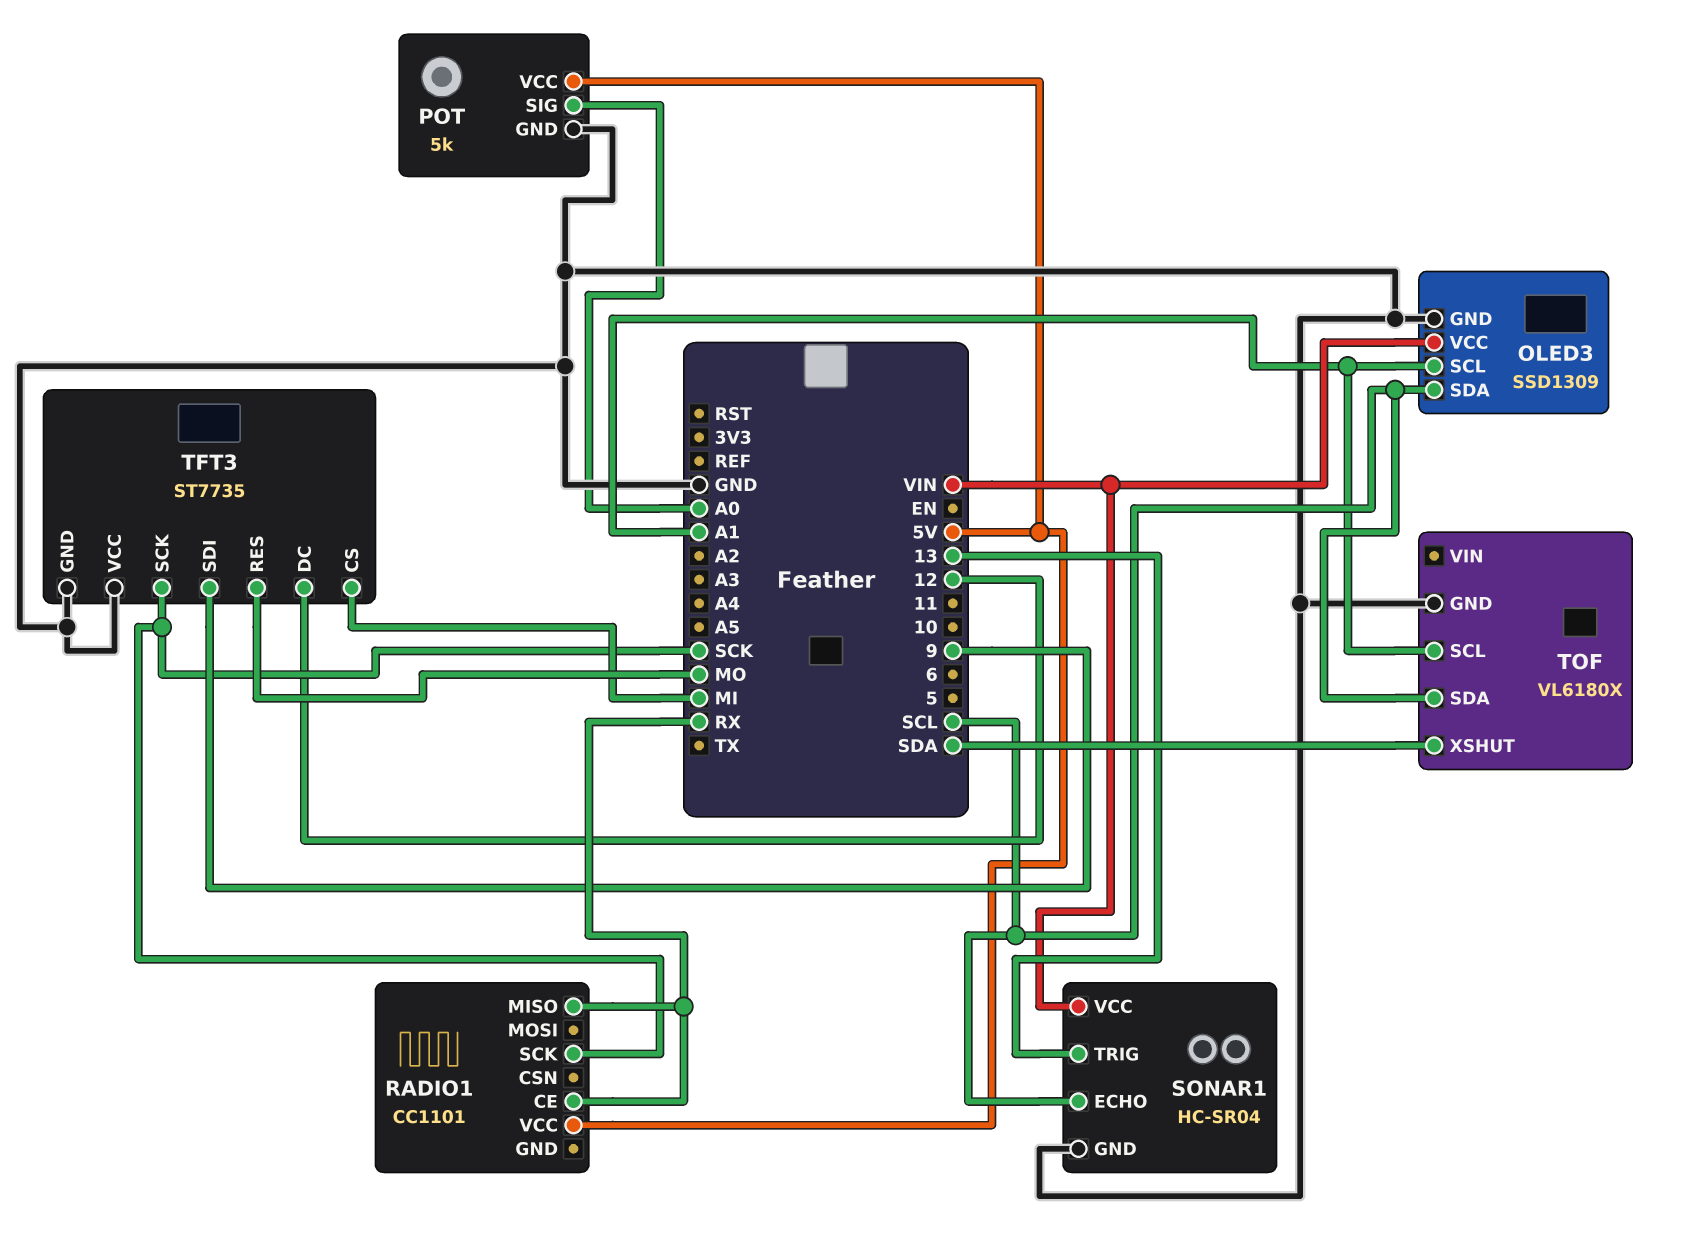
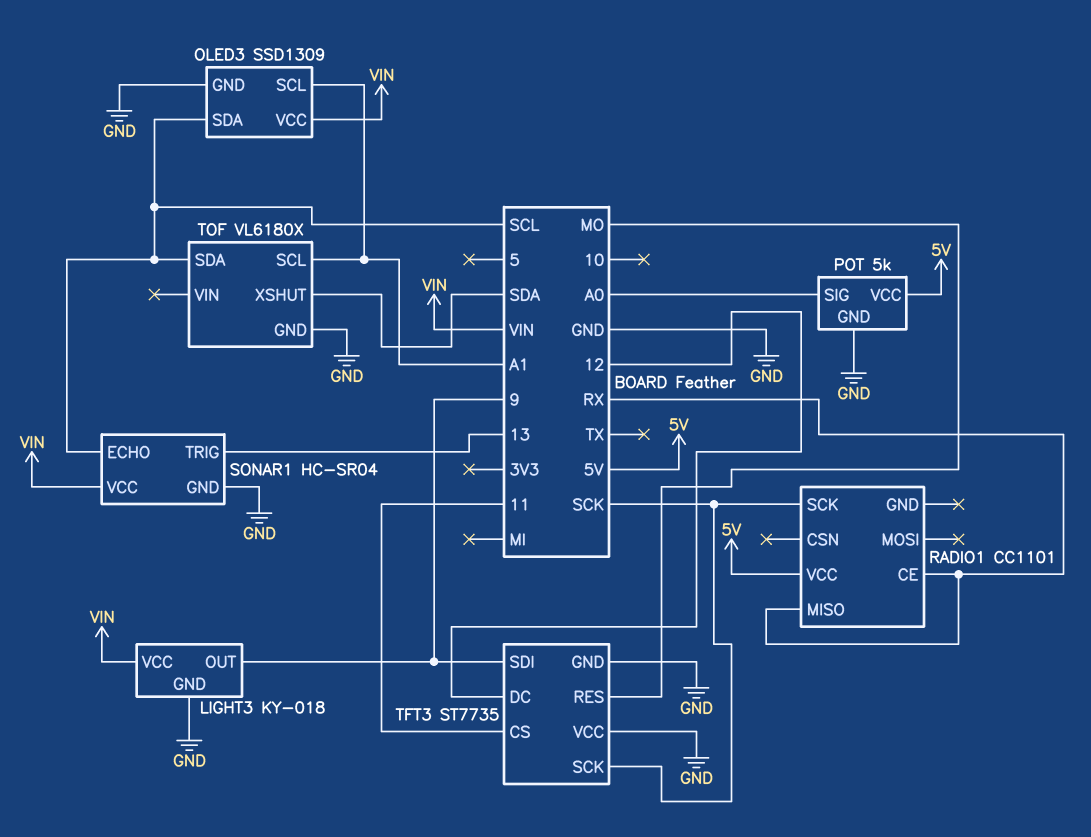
LIGHT3: none -> KY-018
LIGHT3 pin GND: none -> GND
LIGHT3 pin OUT: none -> 9
LIGHT3 pin VCC: none -> VIN
TFT3 pin CS: MI -> 11

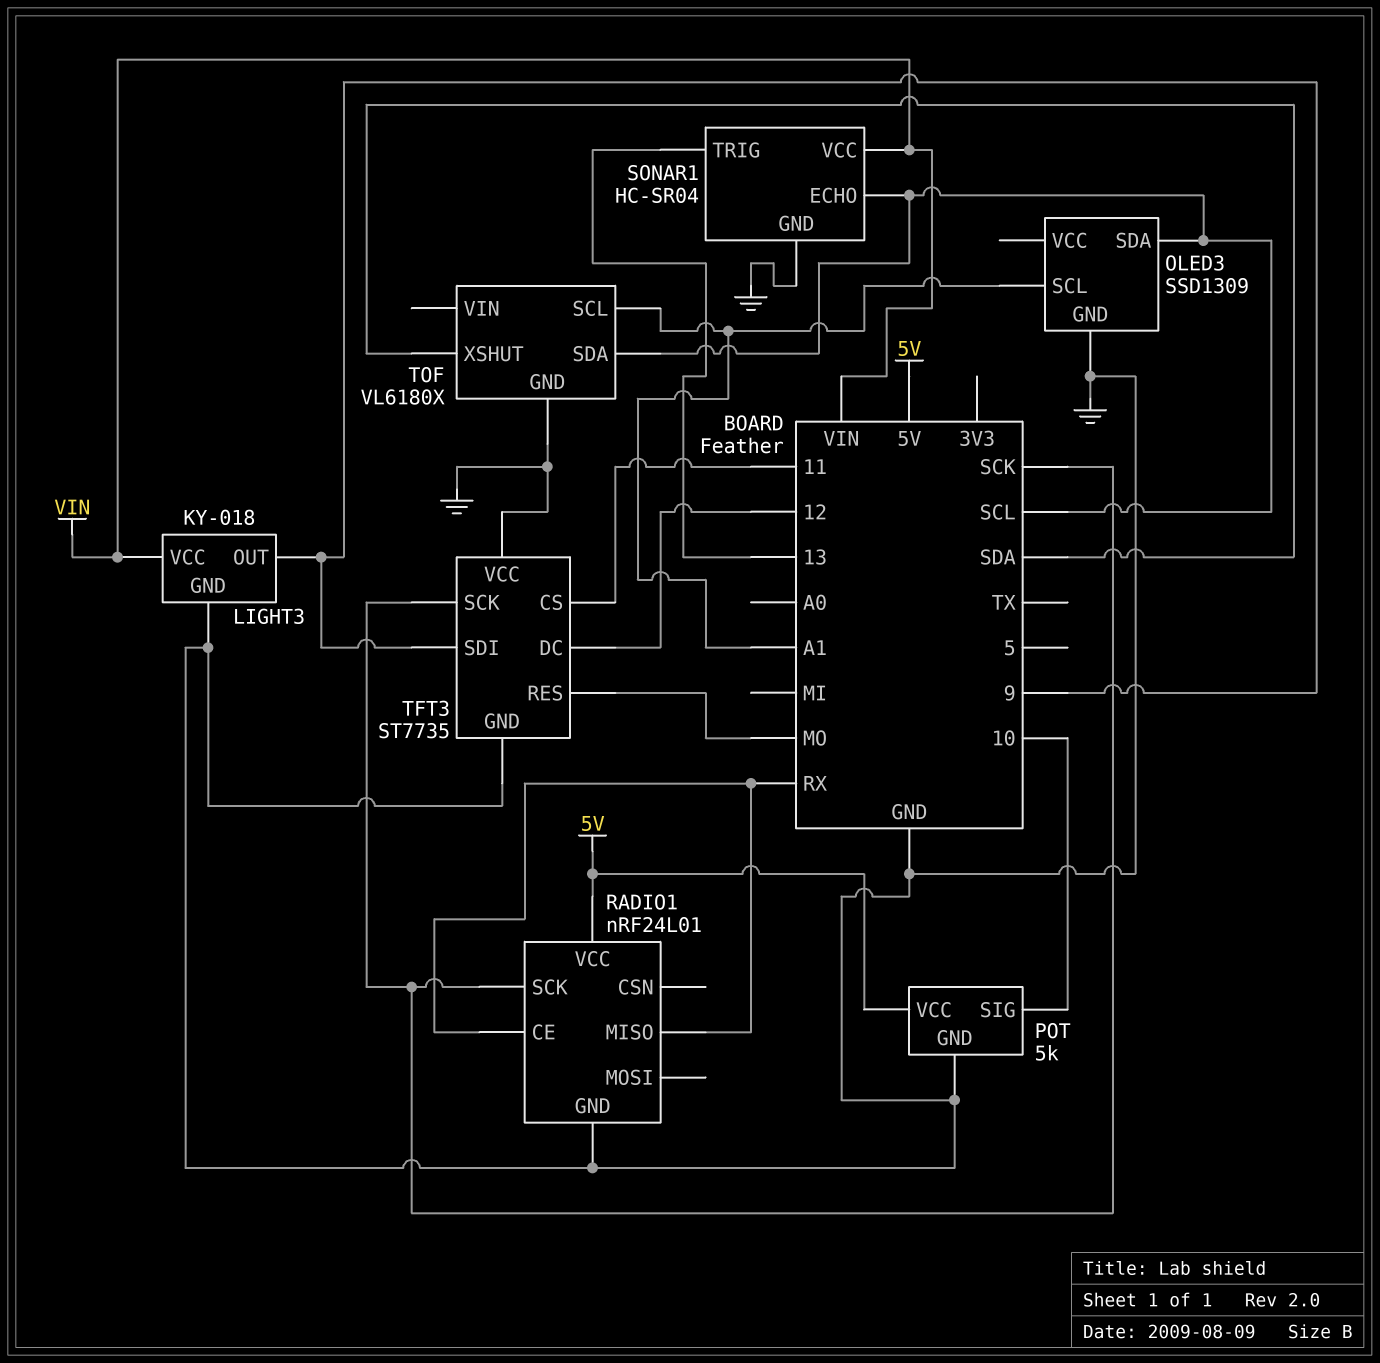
OLED3 pin VCC: VIN -> none
POT pin SIG: A0 -> 10
RADIO1: CC1101 -> nRF24L01
RADIO1 pin GND: none -> GND

